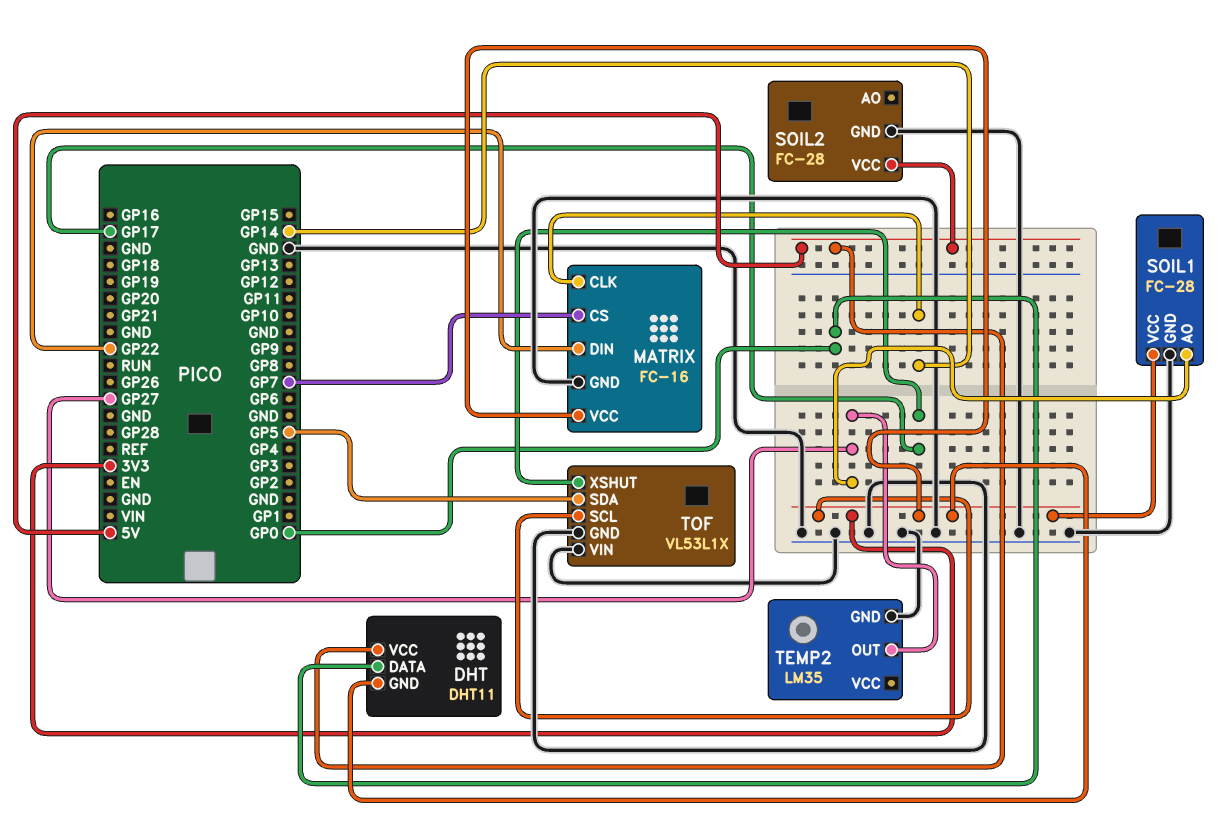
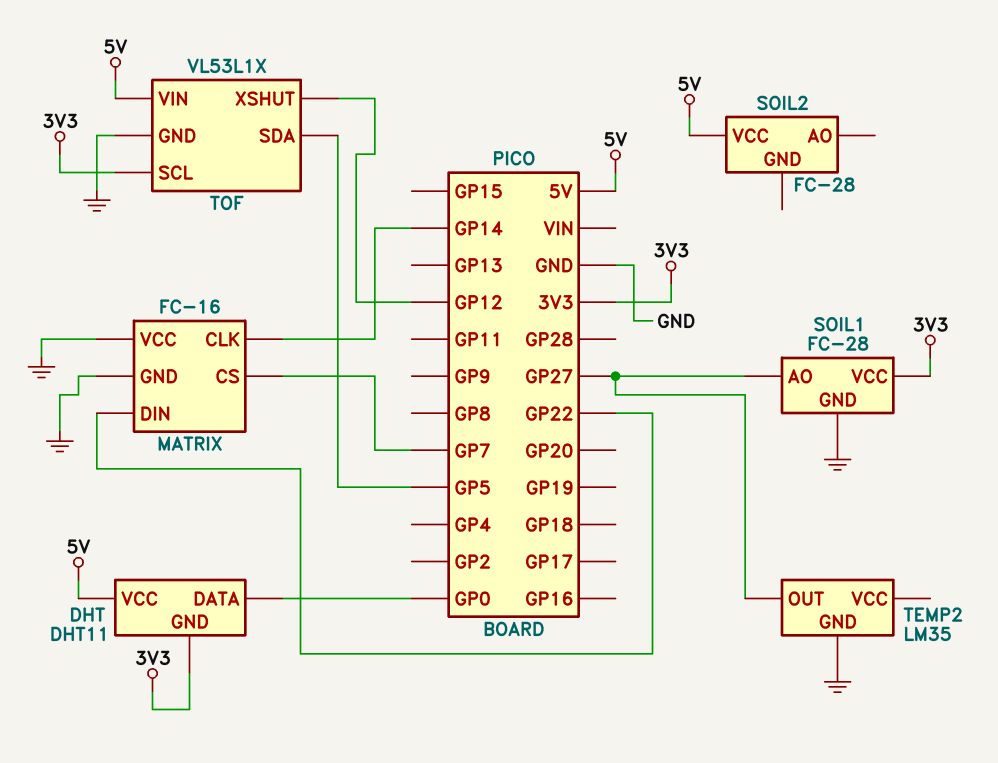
MATRIX pin VCC: 3V3 -> GND
SOIL2 pin GND: GND -> none
TOF pin VIN: GND -> 5V
TOF pin XSHUT: GP17 -> GP12

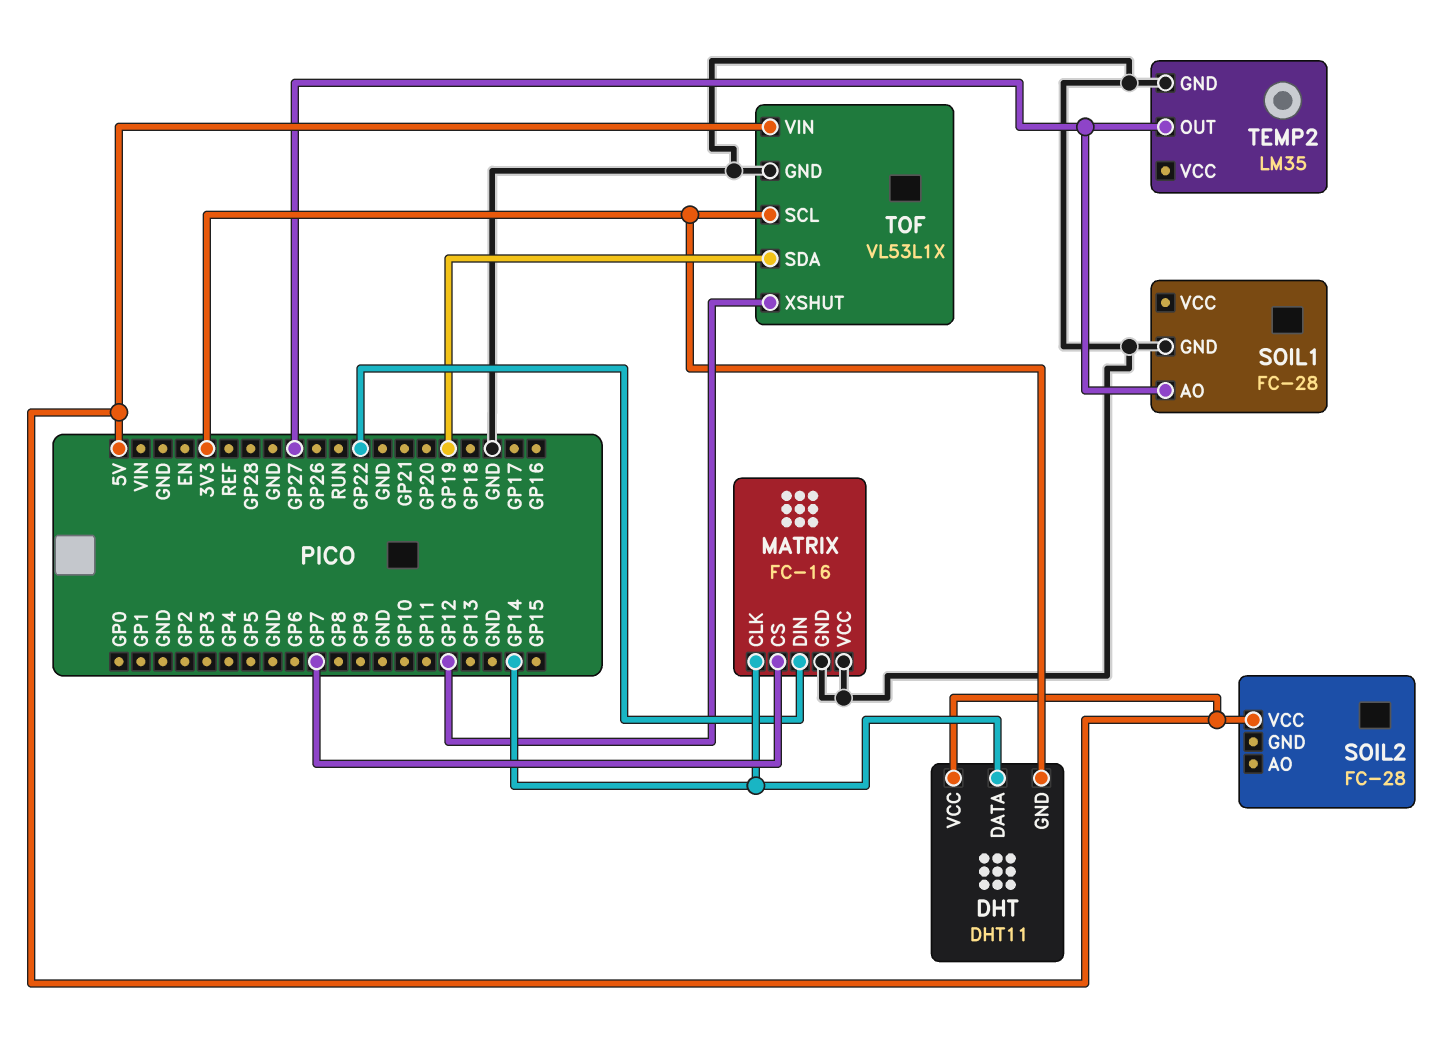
DHT pin DATA: GP0 -> GP14
SOIL1 pin VCC: 3V3 -> none
TOF pin SDA: GP5 -> GP19

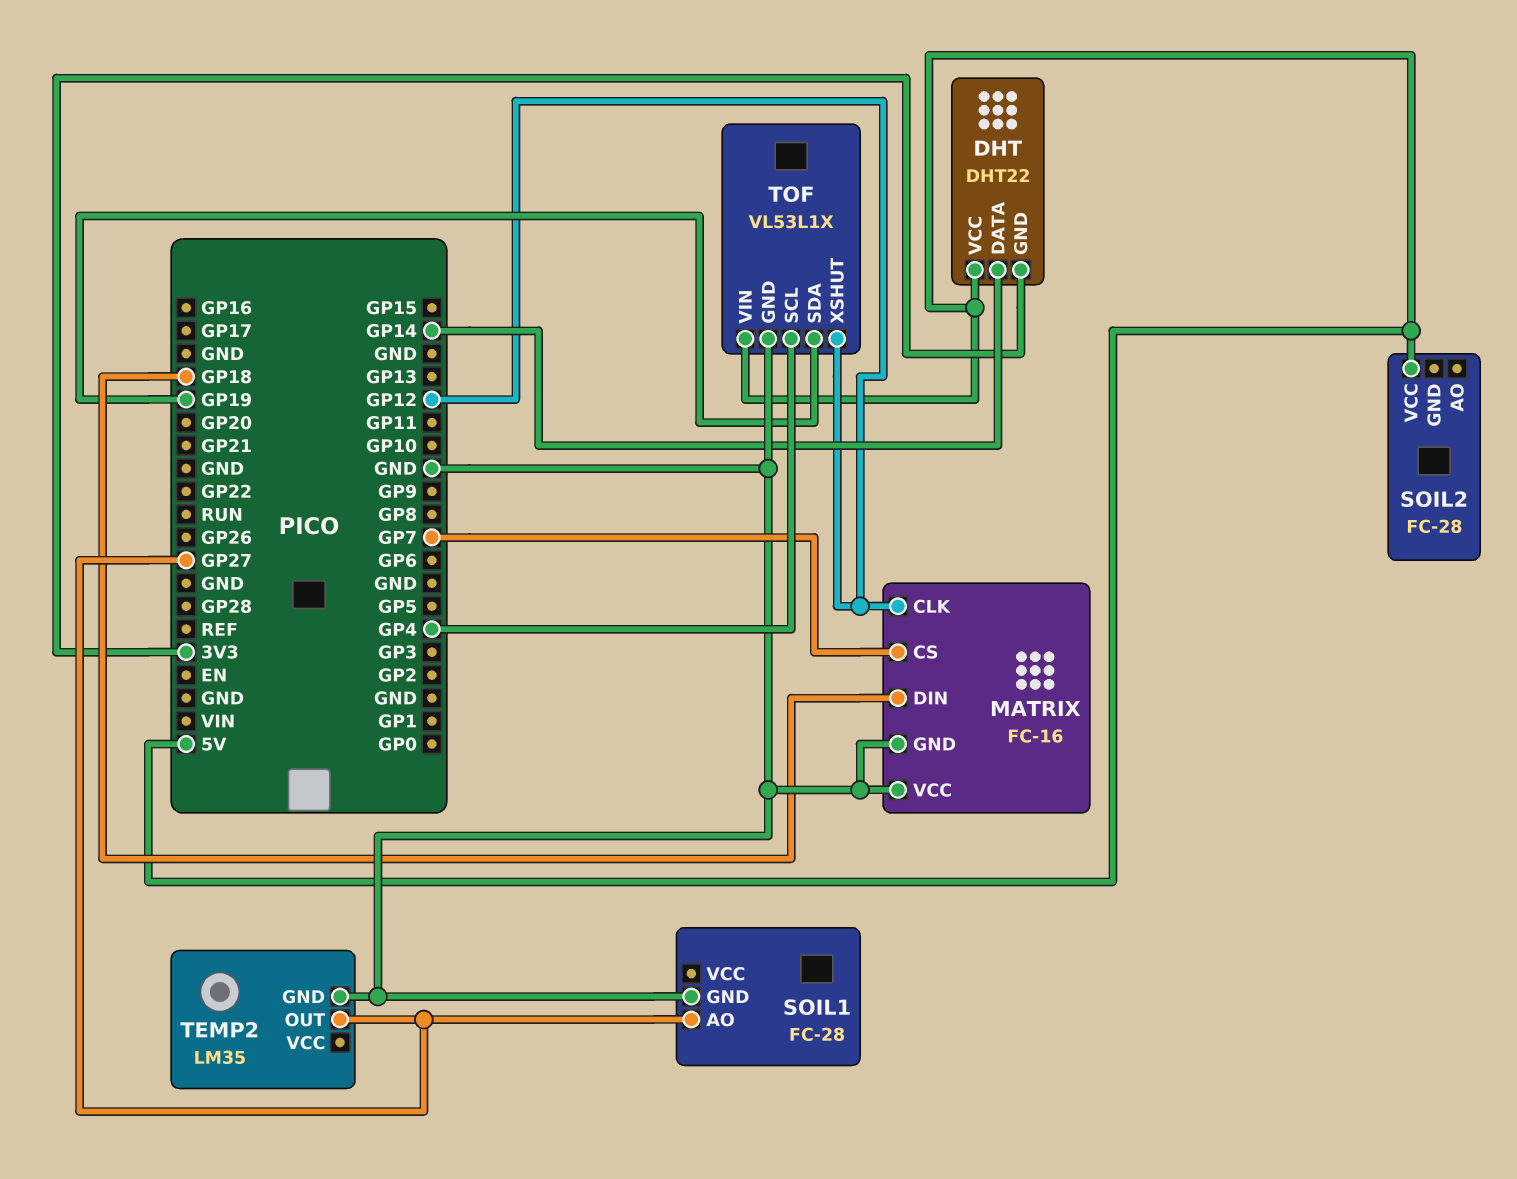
DHT: DHT11 -> DHT22
MATRIX pin CLK: GP14 -> GP12
MATRIX pin DIN: GP22 -> GP18
TOF pin SCL: 3V3 -> GP4

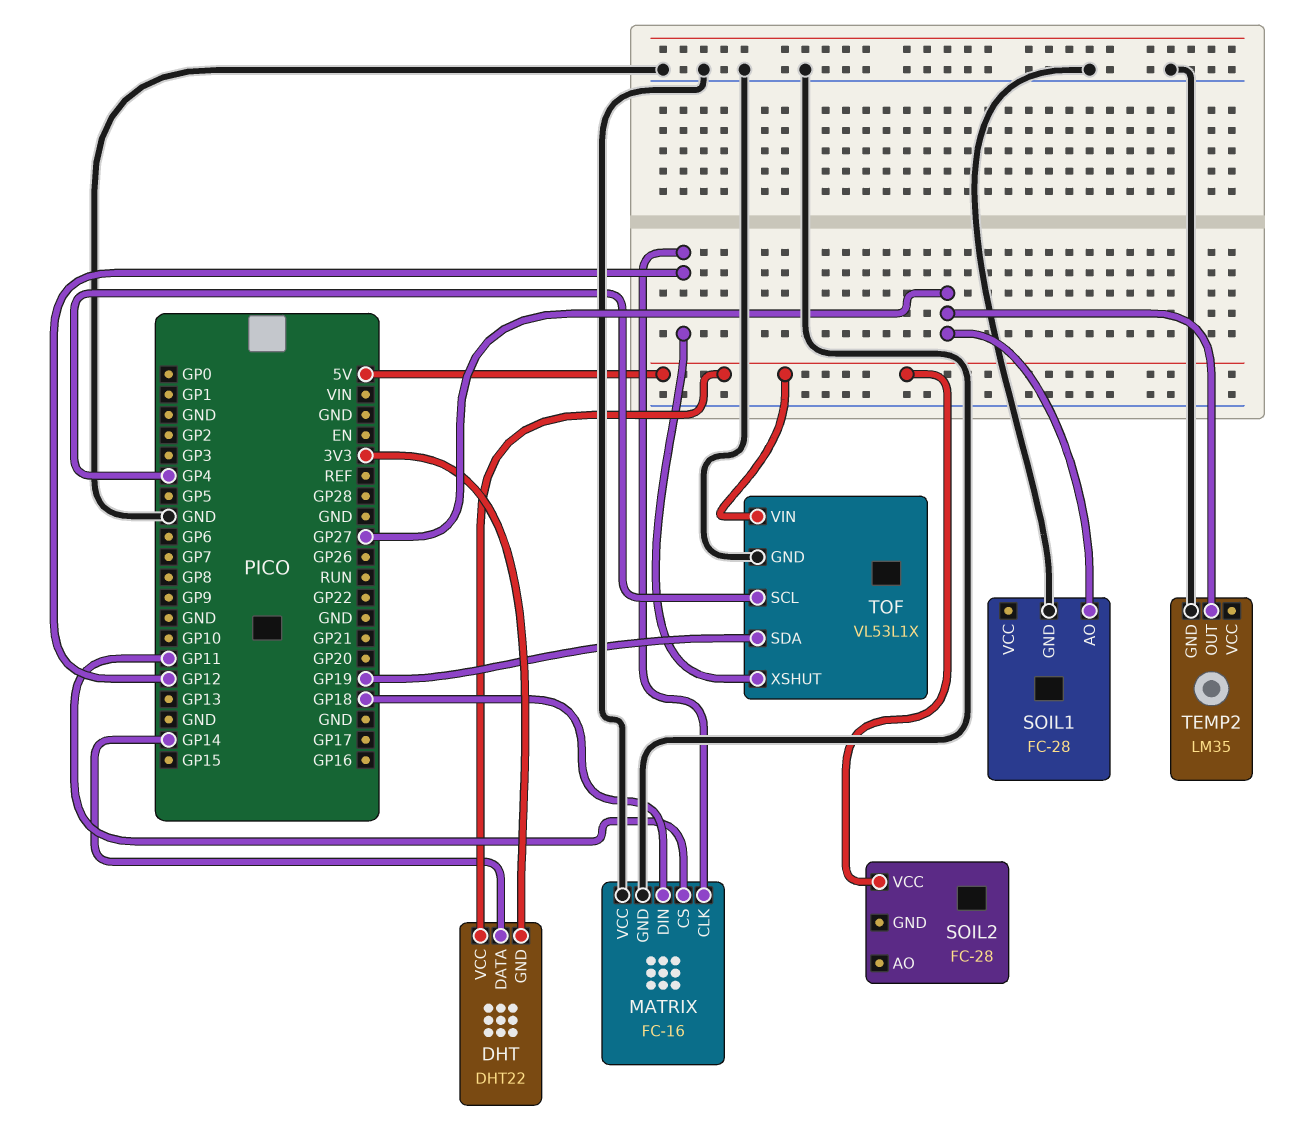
MATRIX pin CS: GP7 -> GP11

